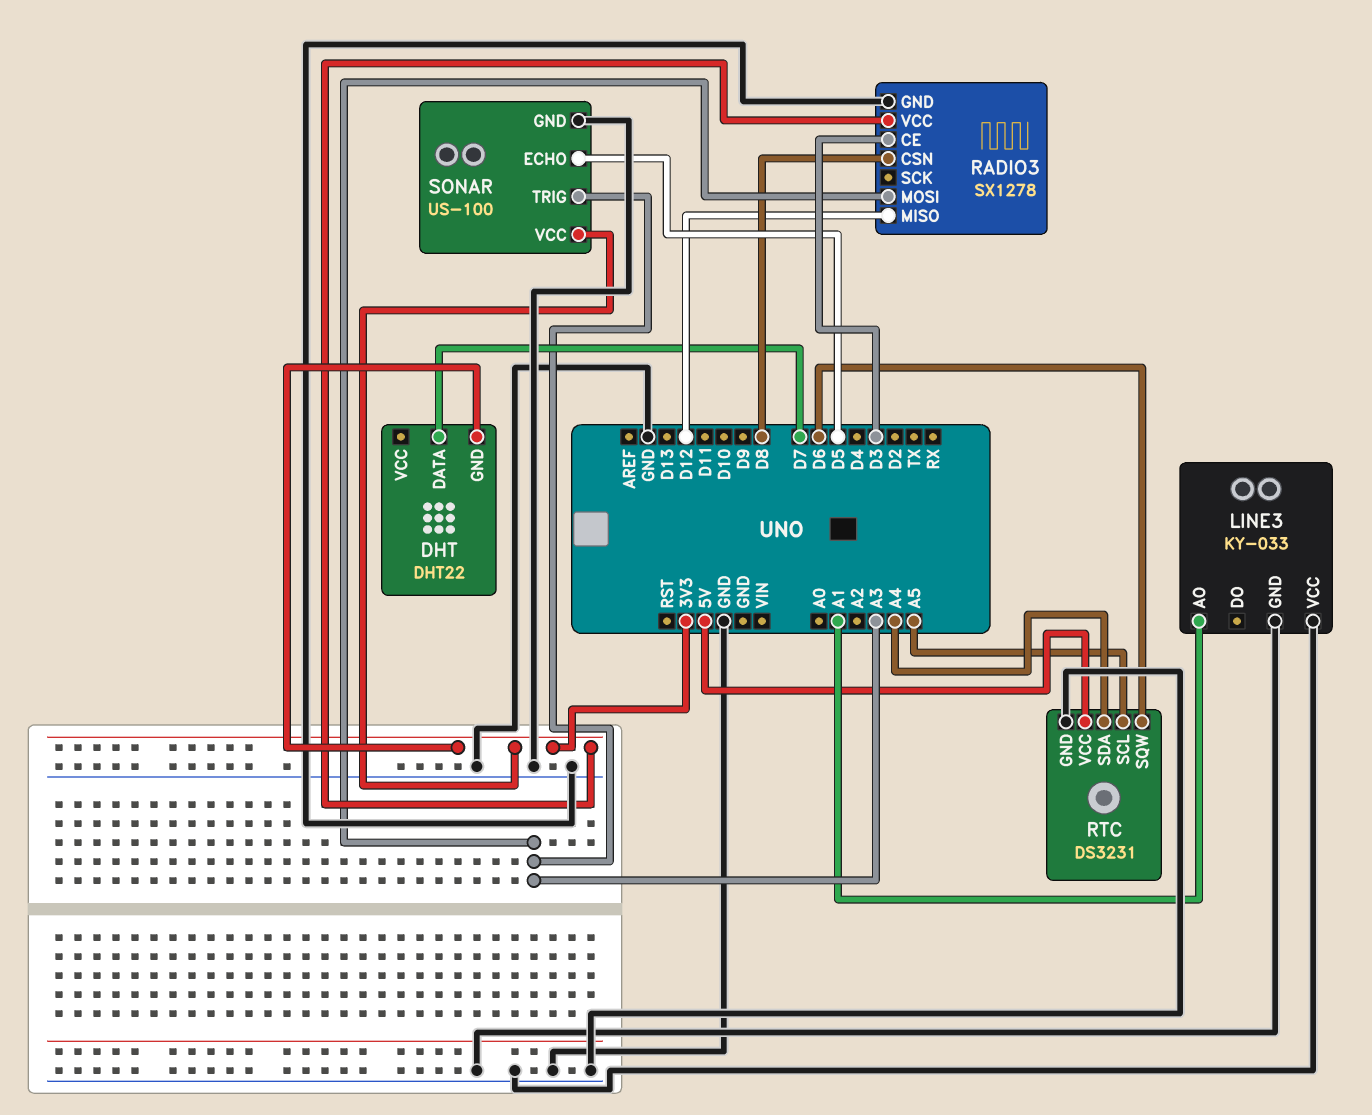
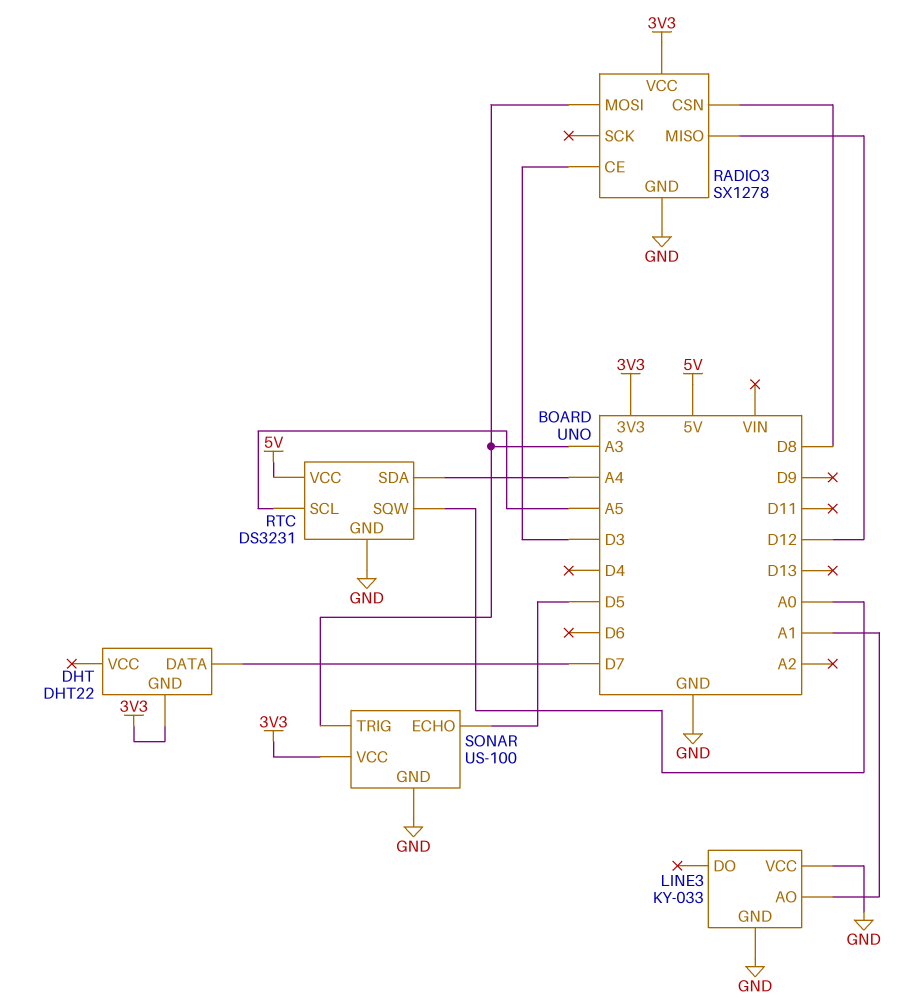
RTC pin SQW: D6 -> A0

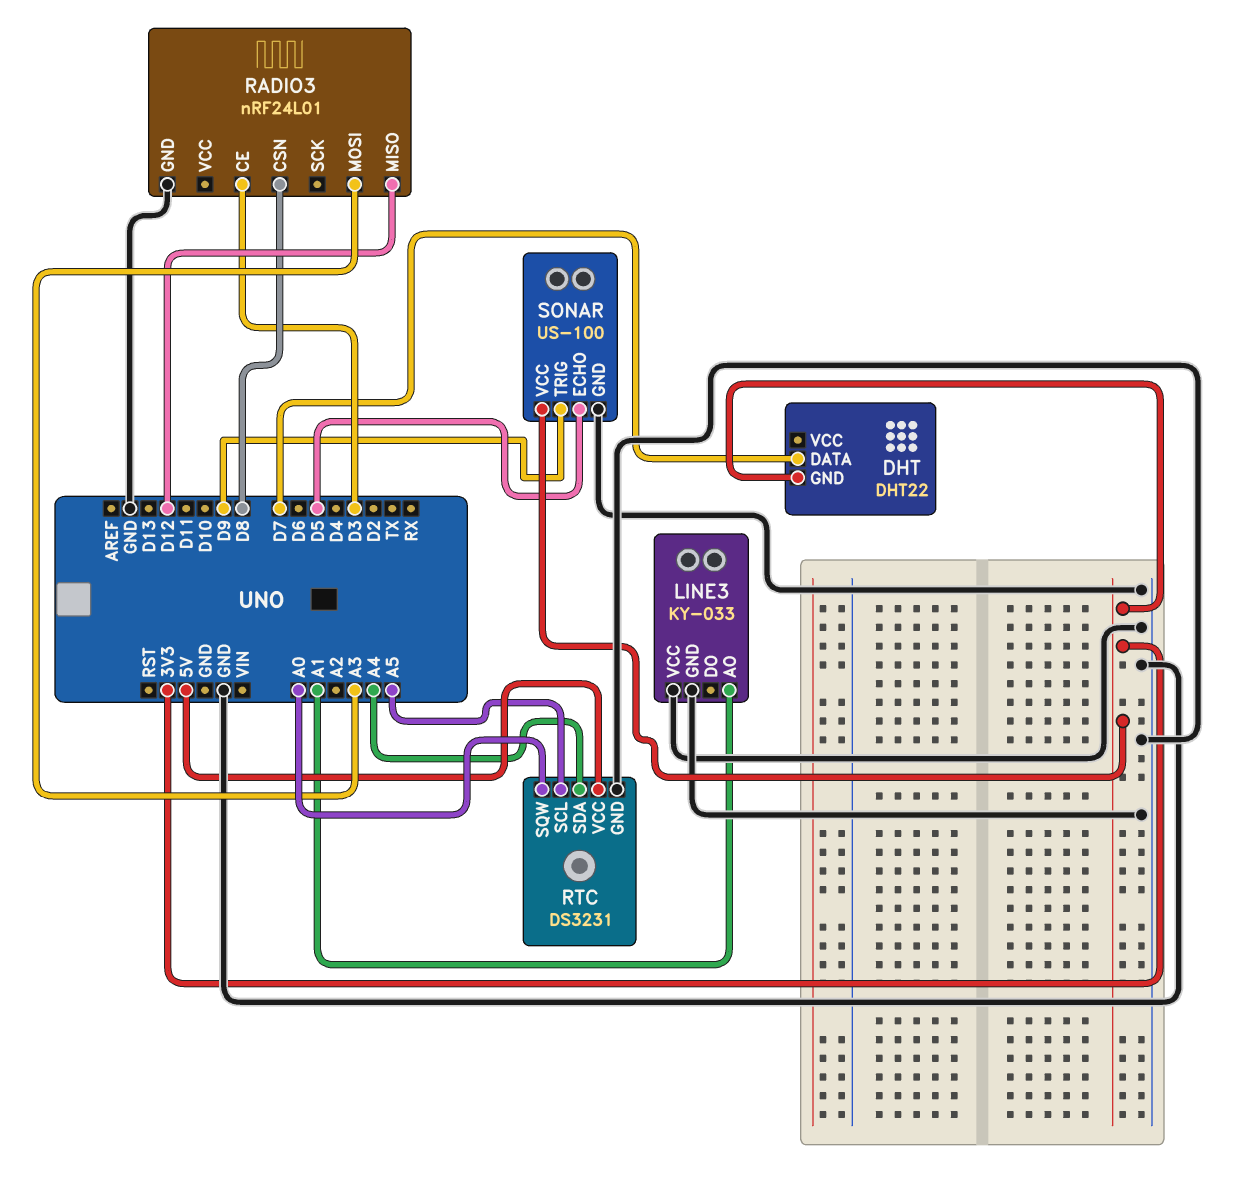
RADIO3: SX1278 -> nRF24L01
RADIO3 pin VCC: 3V3 -> none
SONAR pin TRIG: A3 -> D9

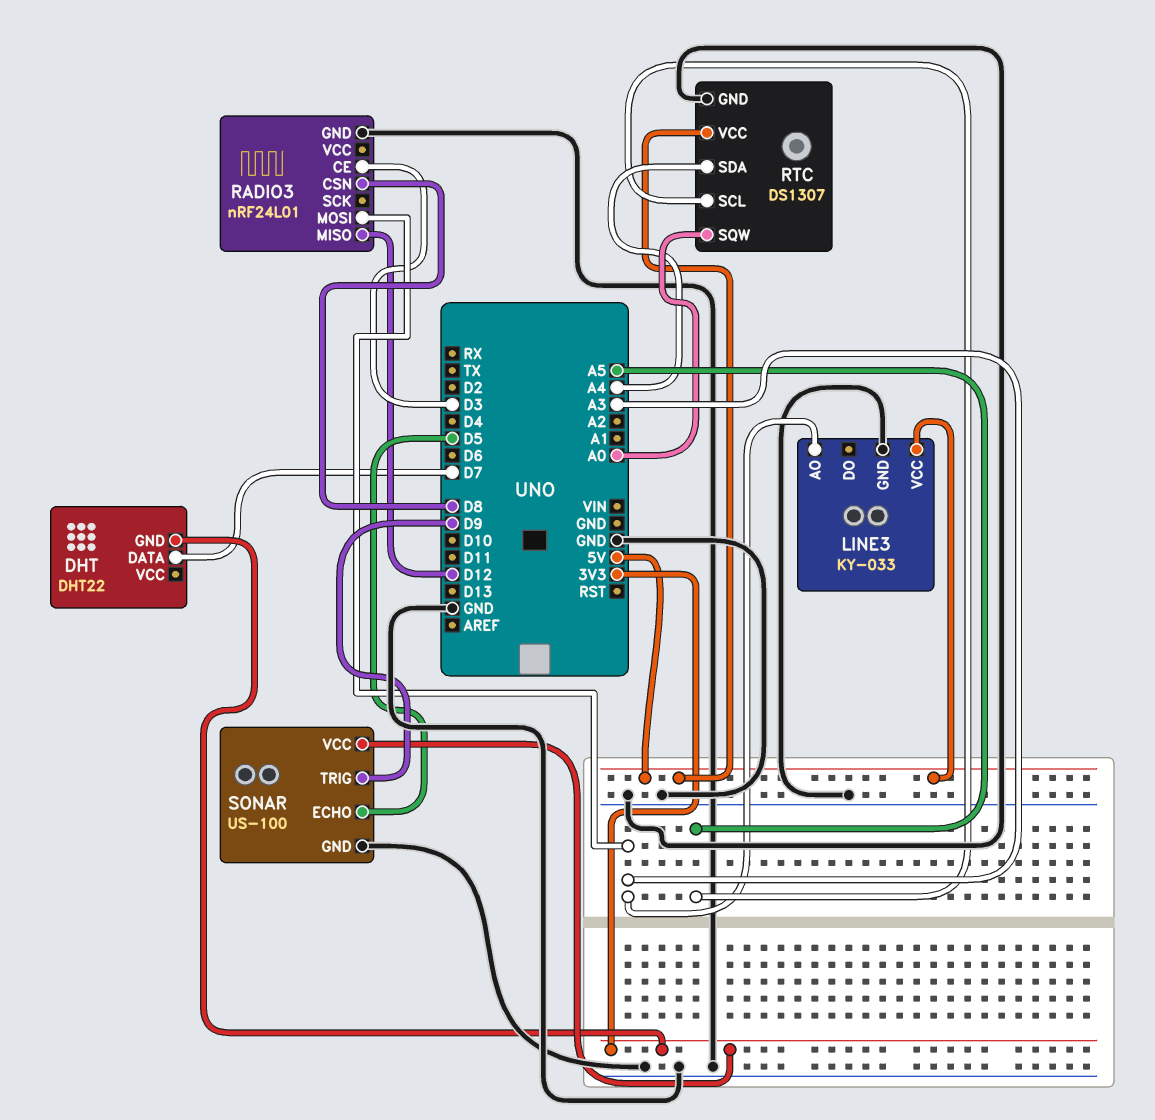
LINE3 pin AO: A1 -> A3
LINE3 pin VCC: GND -> 5V
RTC: DS3231 -> DS1307

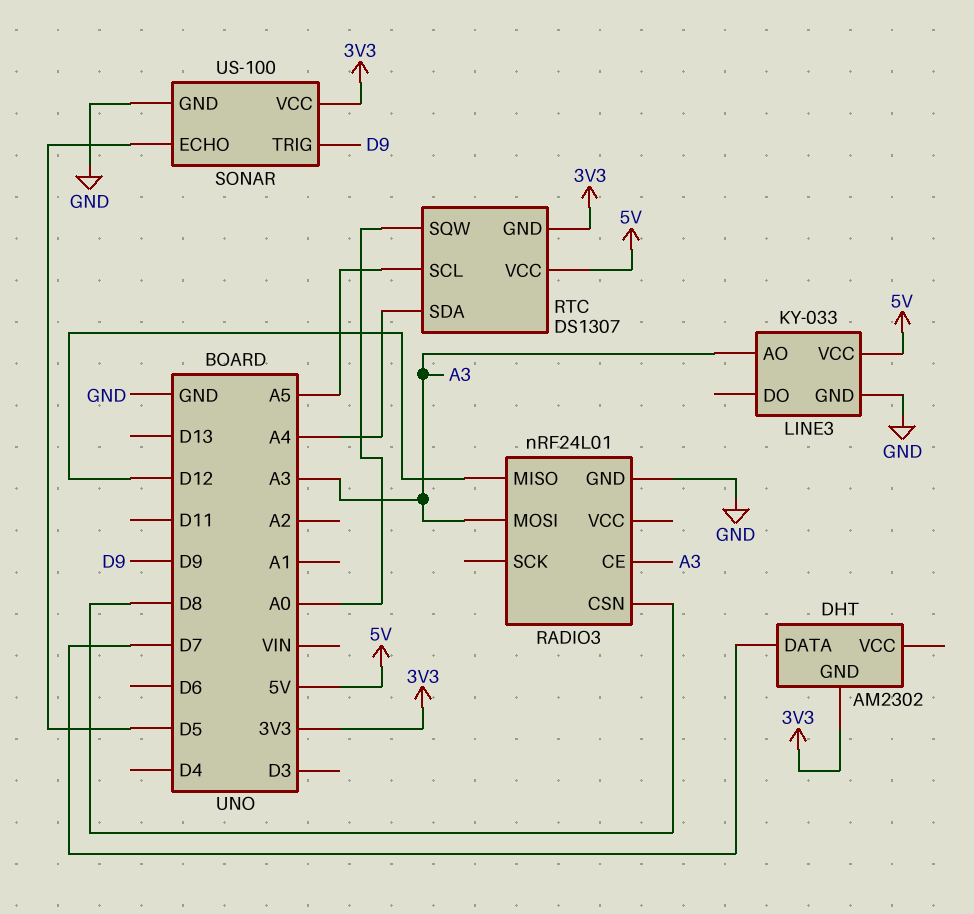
DHT: DHT22 -> AM2302
RADIO3 pin CE: D3 -> A3
RTC pin GND: GND -> 3V3

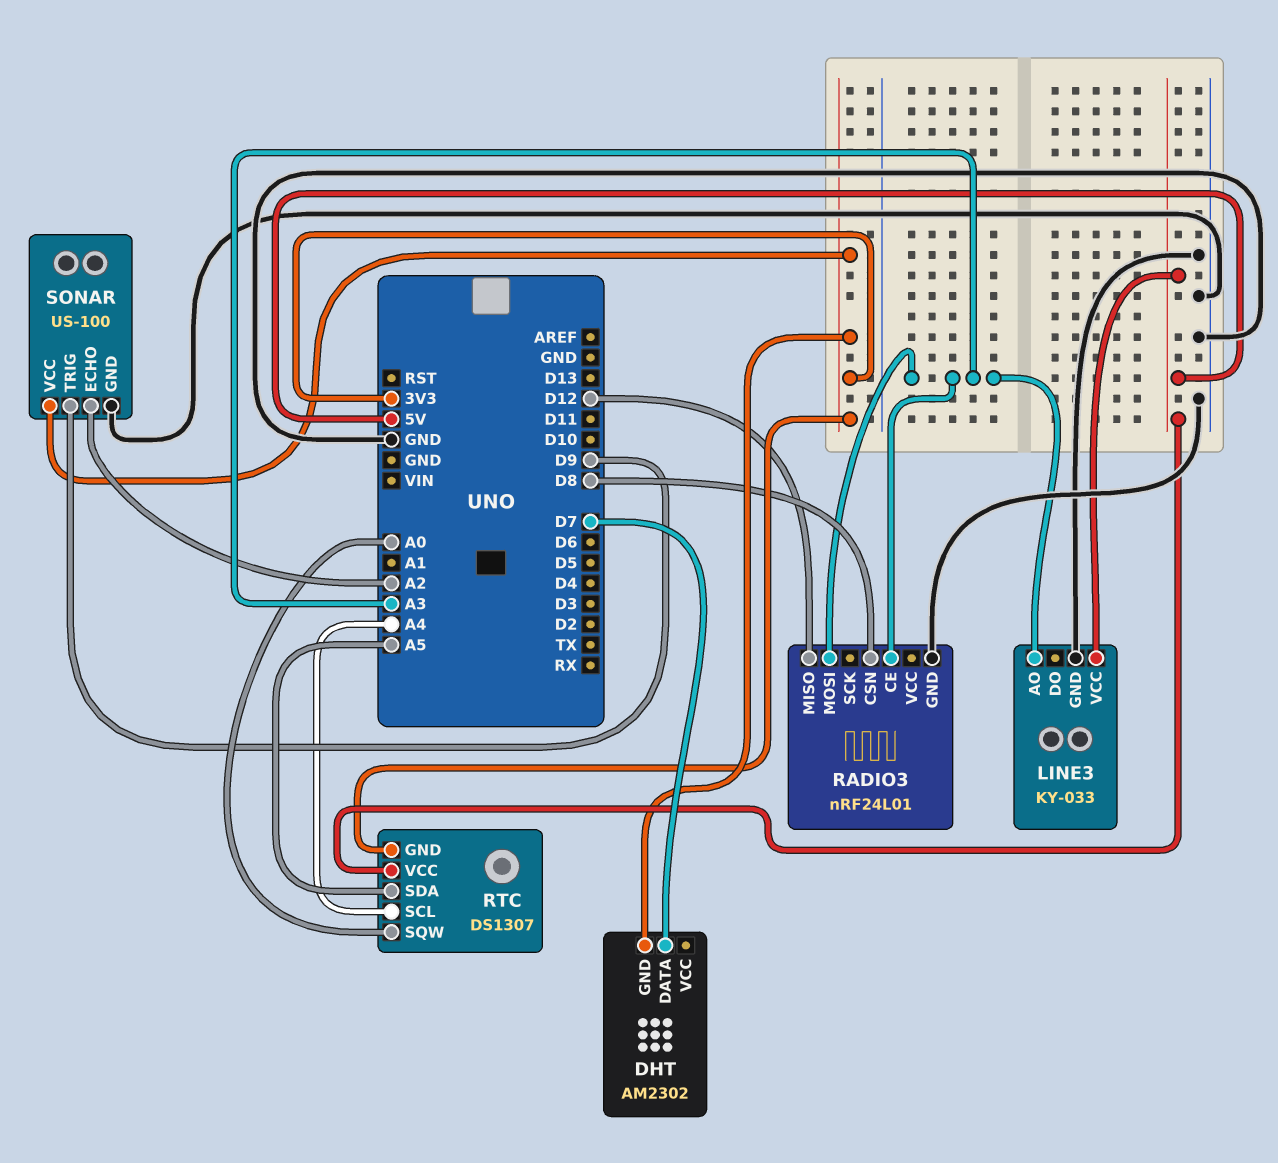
RTC pin SCL: A5 -> A4
RTC pin SDA: A4 -> A5
SONAR pin ECHO: D5 -> A2

